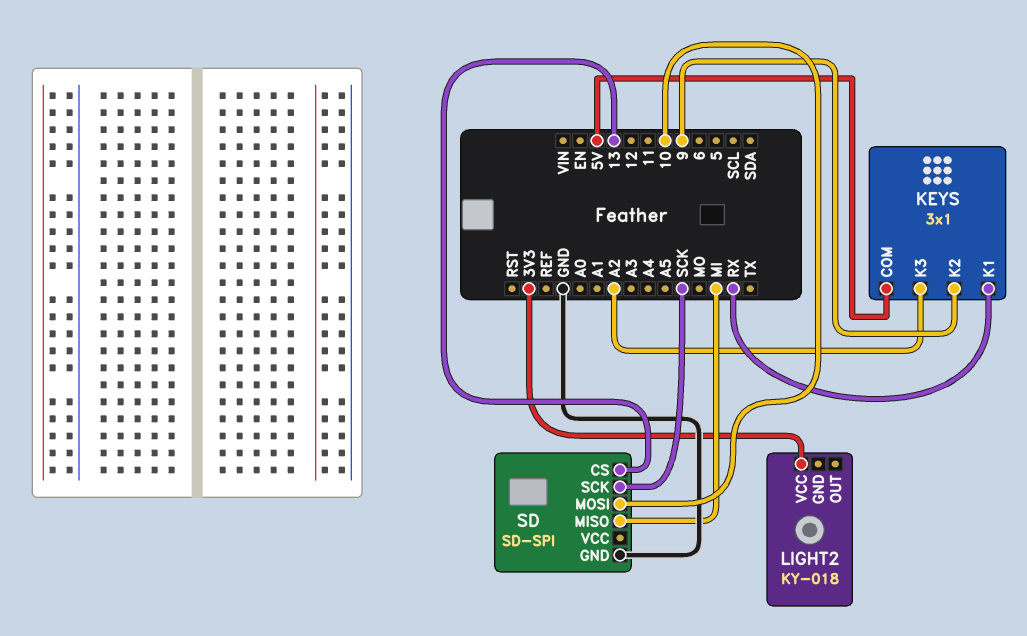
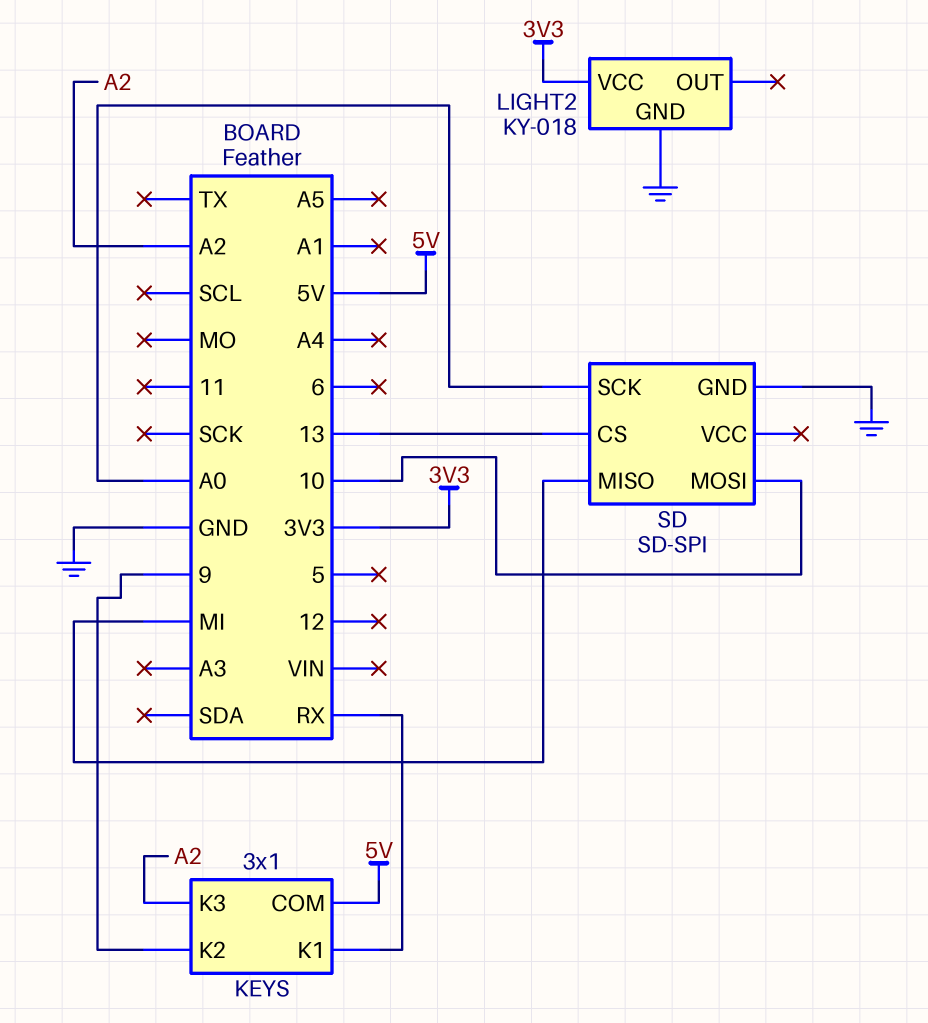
LIGHT2 pin GND: none -> GND
SD pin SCK: SCK -> A0

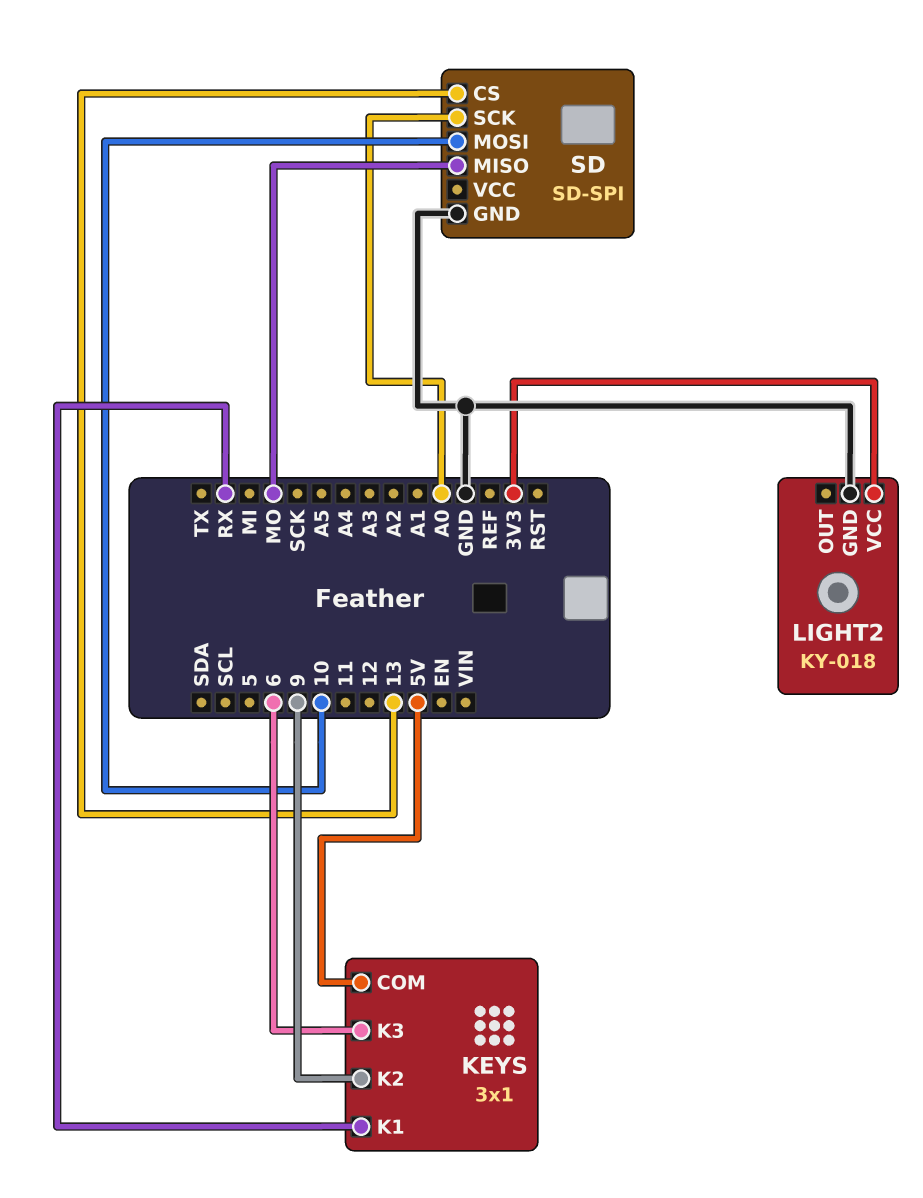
KEYS pin K3: A2 -> 6
SD pin MISO: MI -> MO

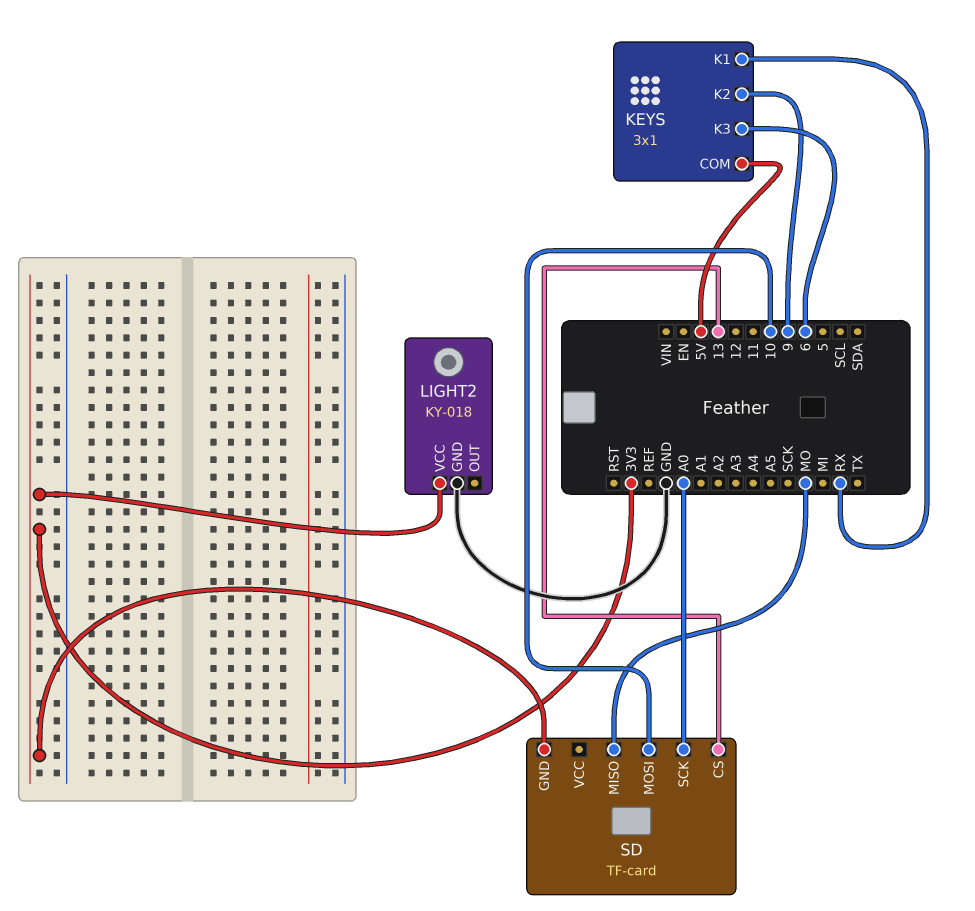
SD: SD-SPI -> TF-card
SD pin GND: GND -> 3V3

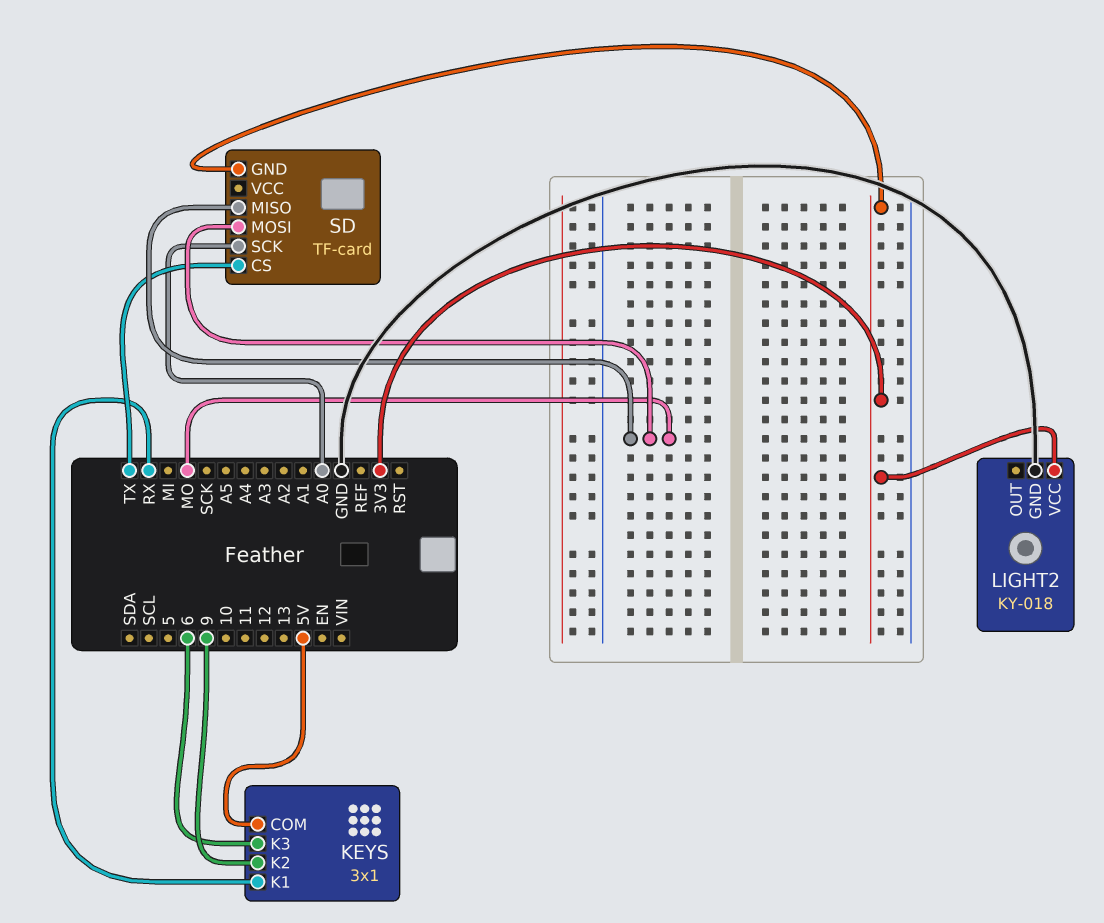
SD pin CS: 13 -> TX
SD pin MOSI: 10 -> MO

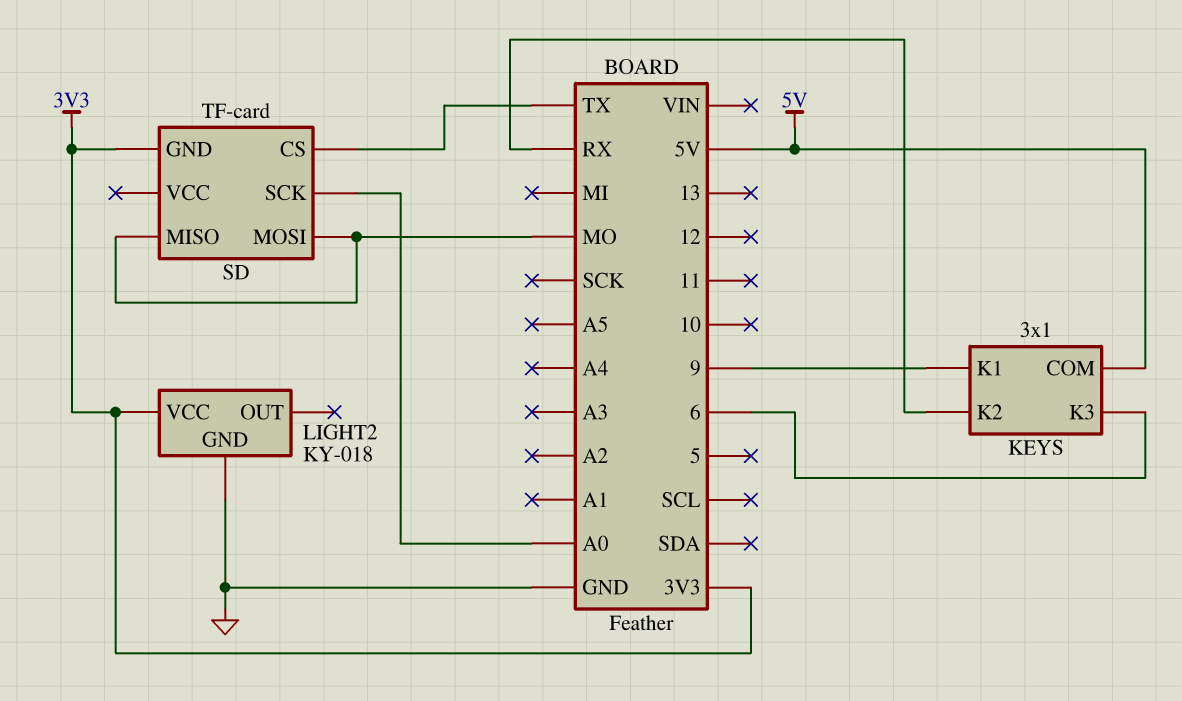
KEYS pin K1: RX -> 9
KEYS pin K2: 9 -> RX

